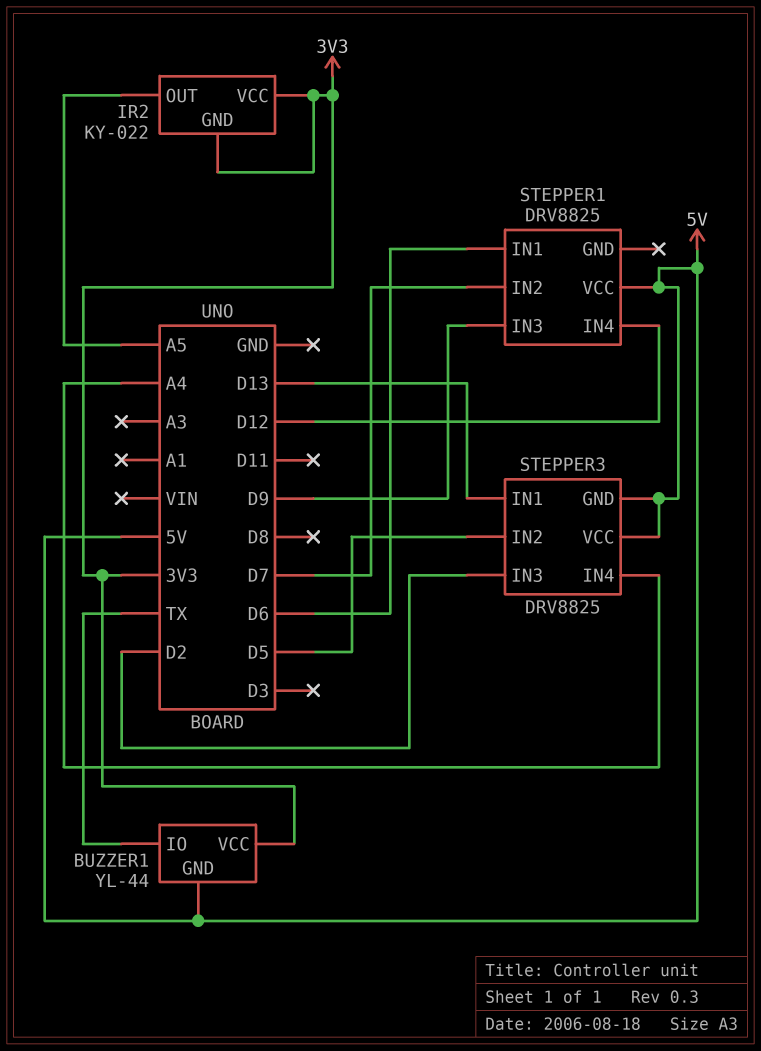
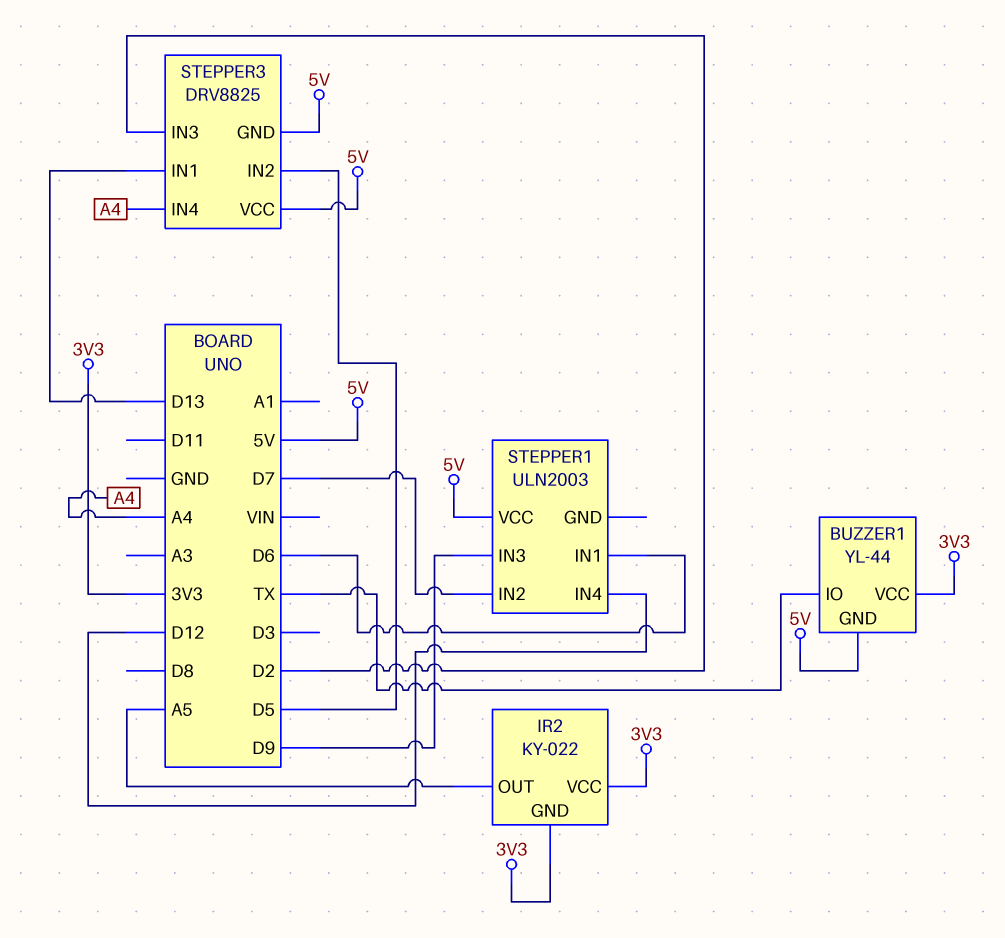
STEPPER1: DRV8825 -> ULN2003

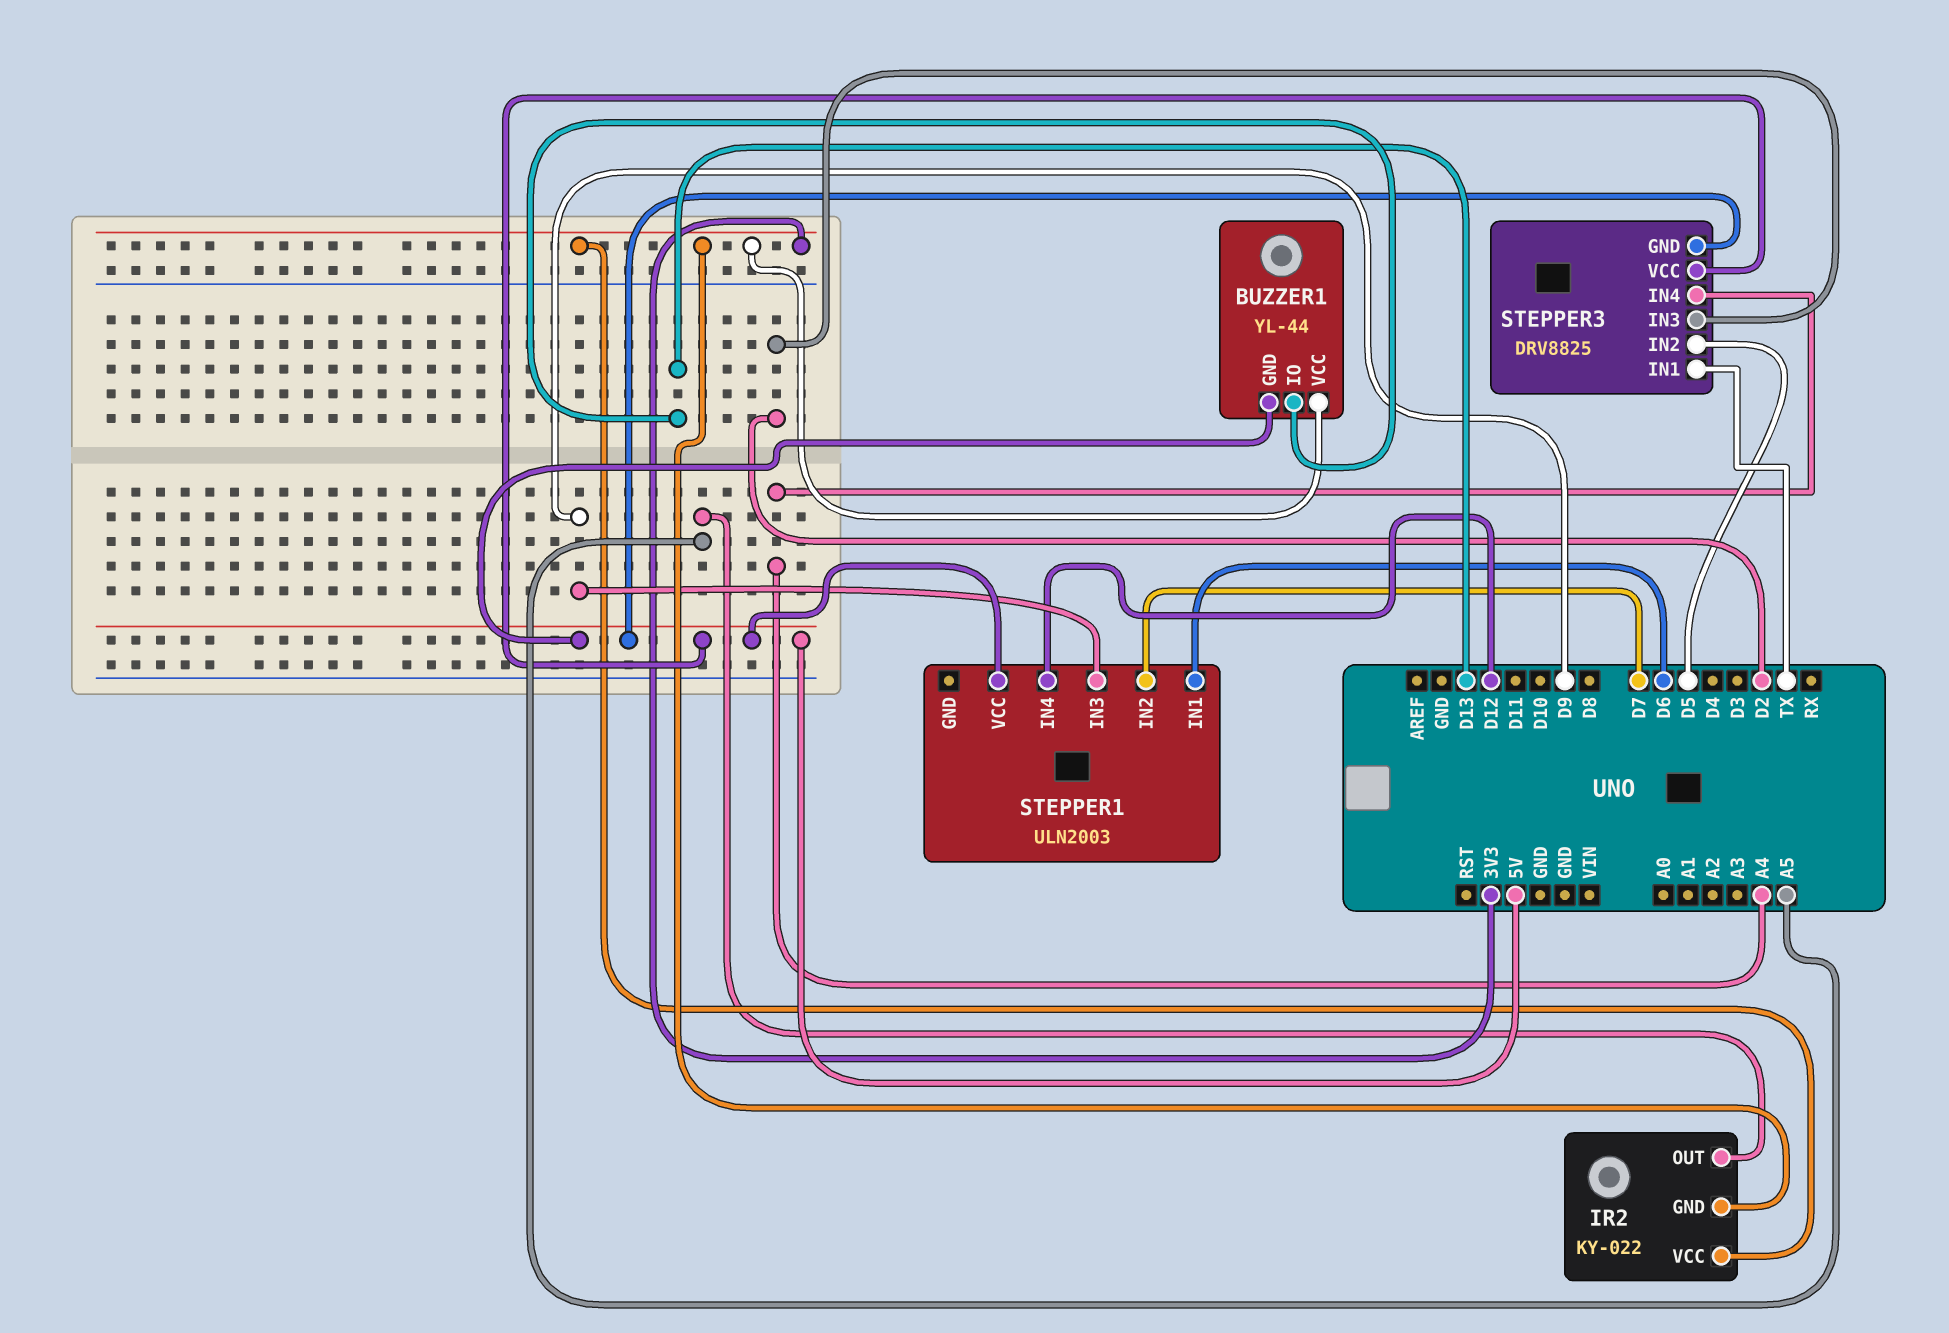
BUZZER1 pin IO: TX -> D13
STEPPER3 pin IN1: D13 -> TX

